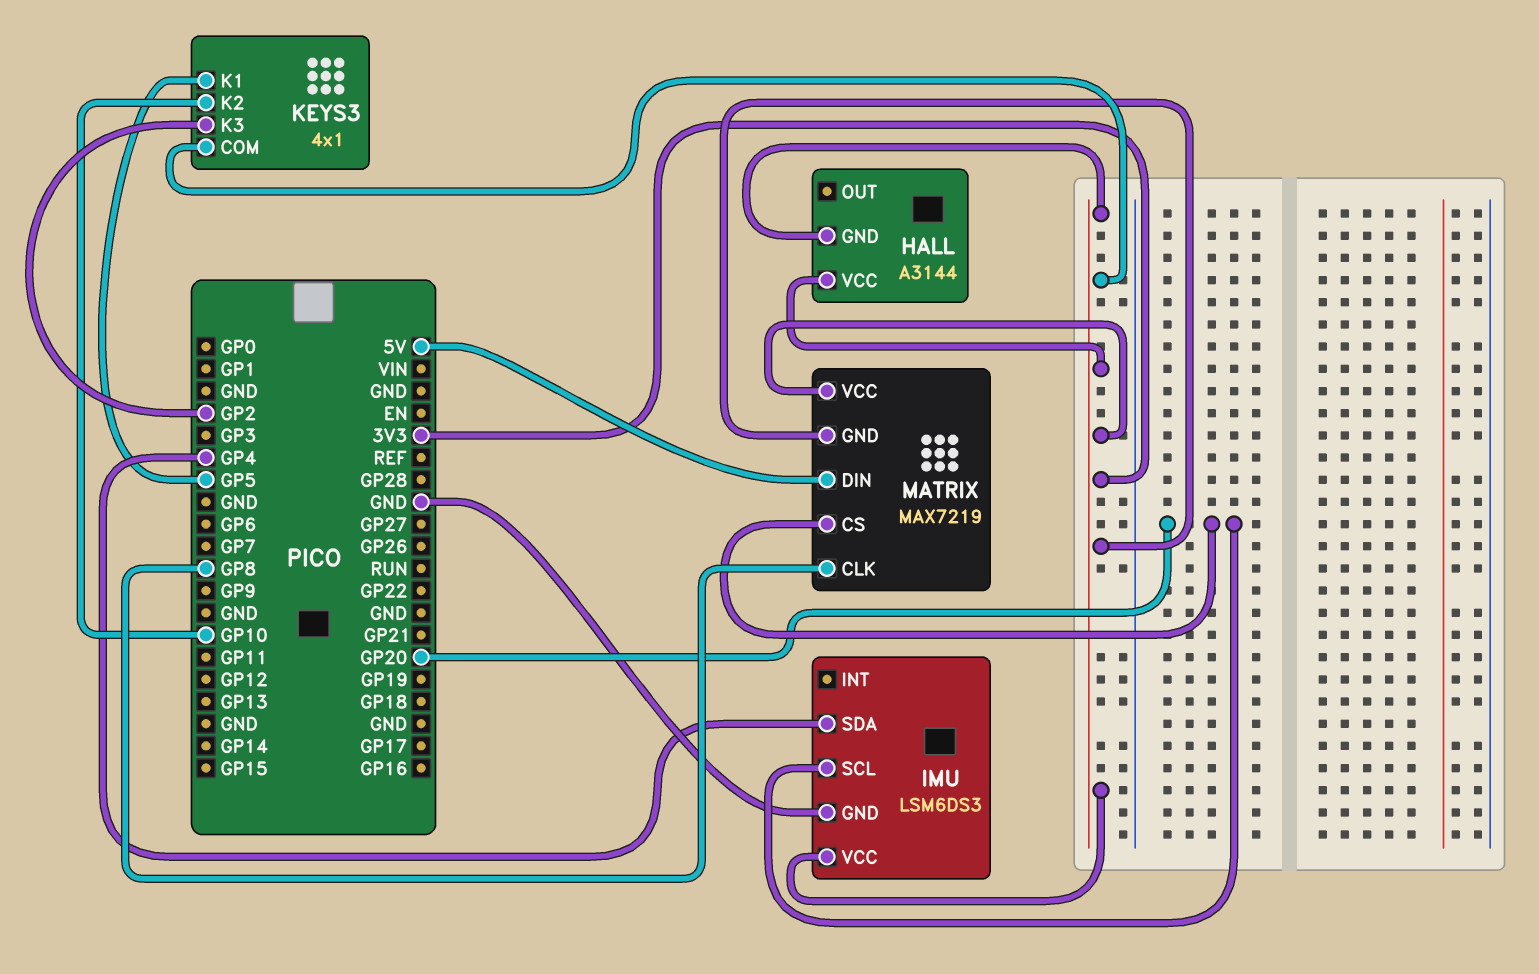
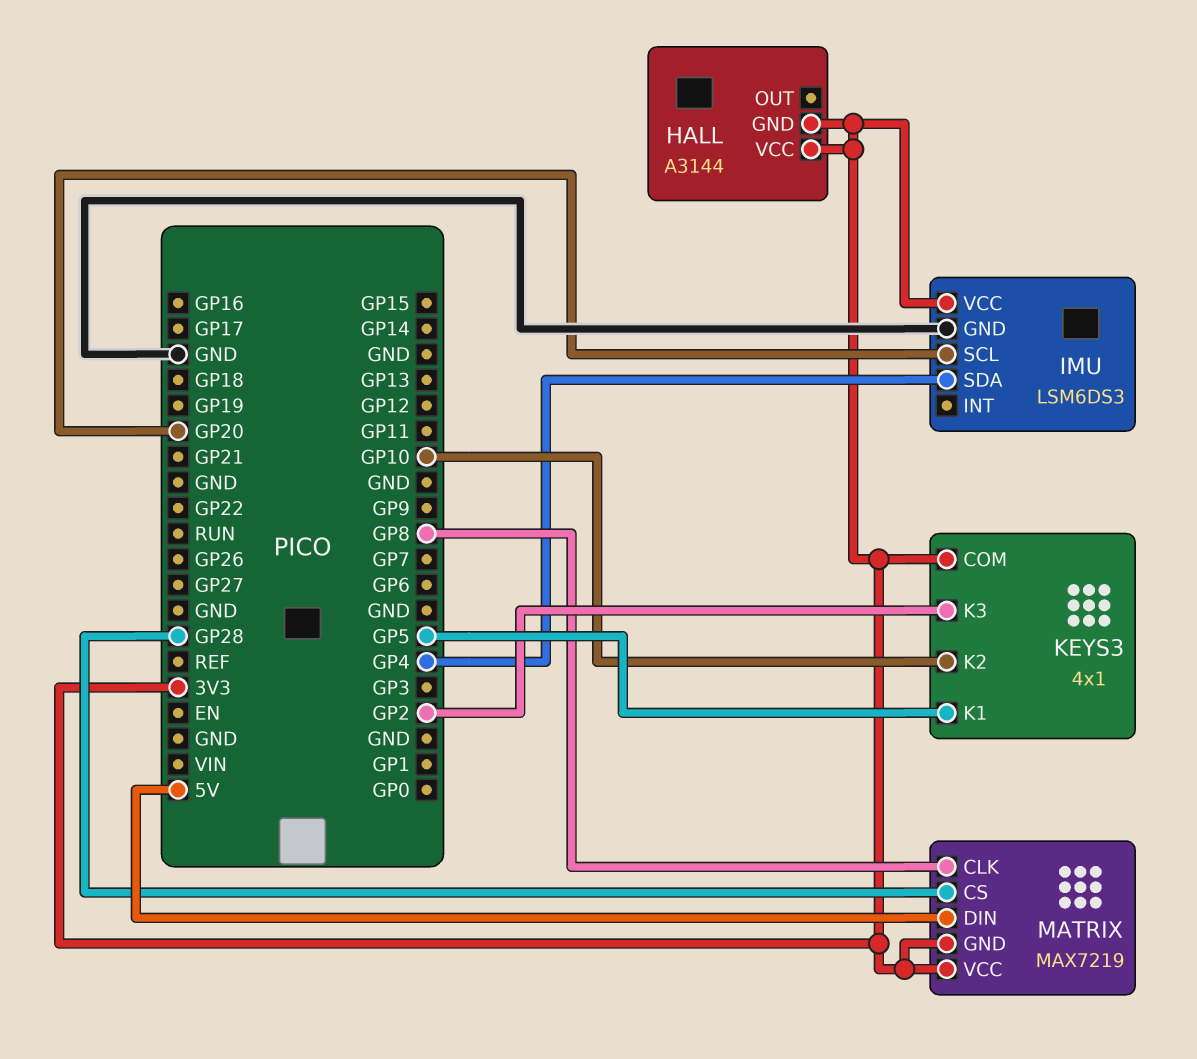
MATRIX pin CS: GP20 -> GP28

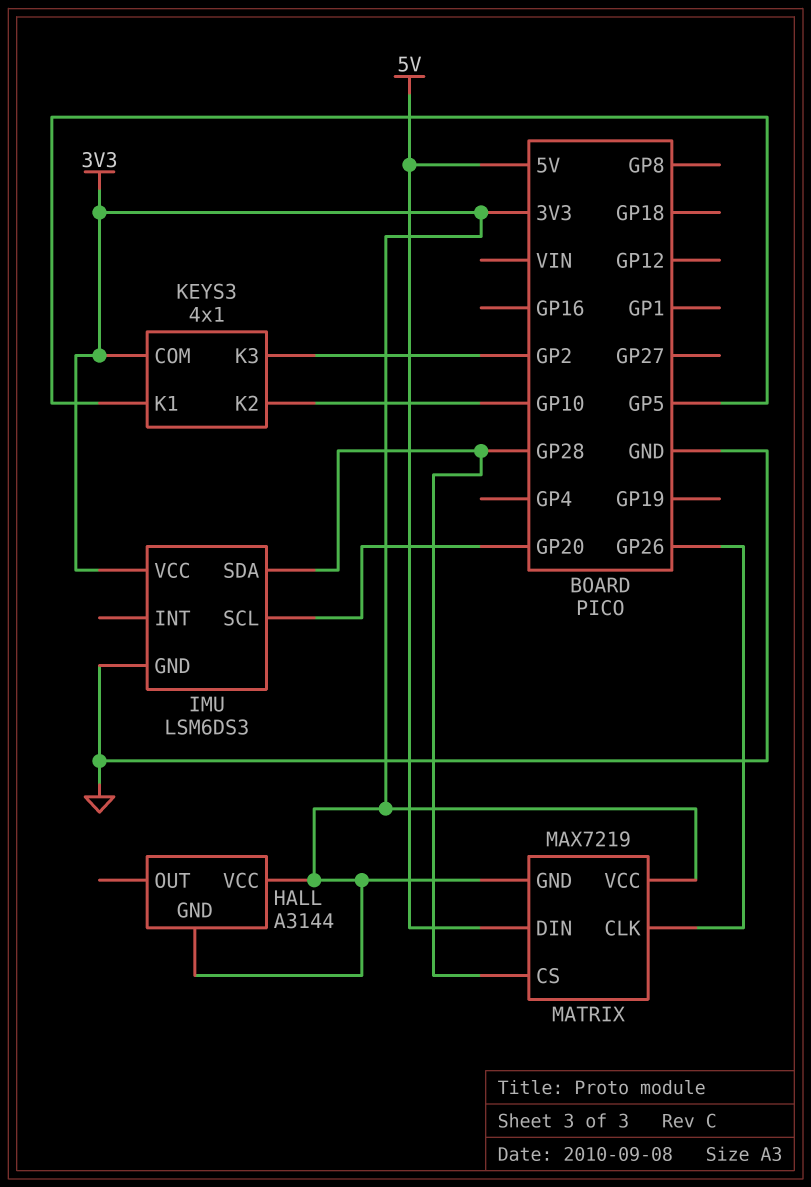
IMU pin SDA: GP4 -> GP28
MATRIX pin CLK: GP8 -> GP26

